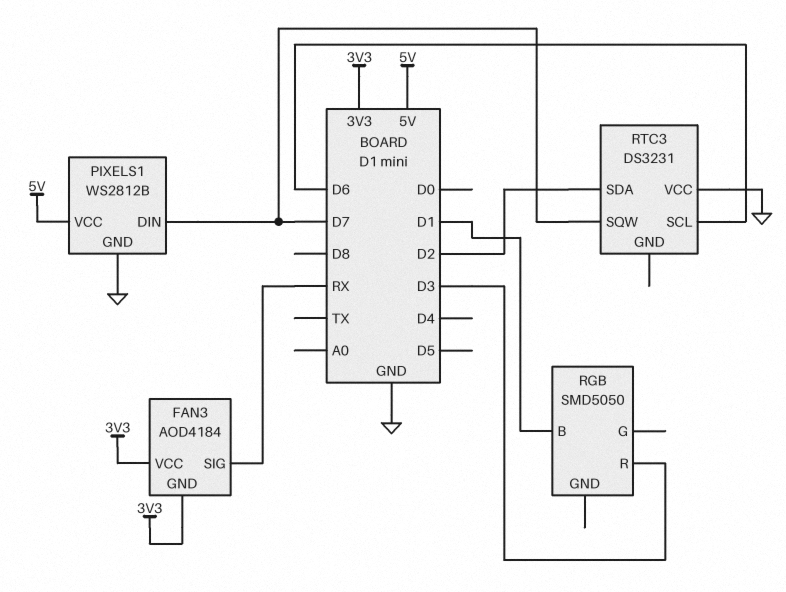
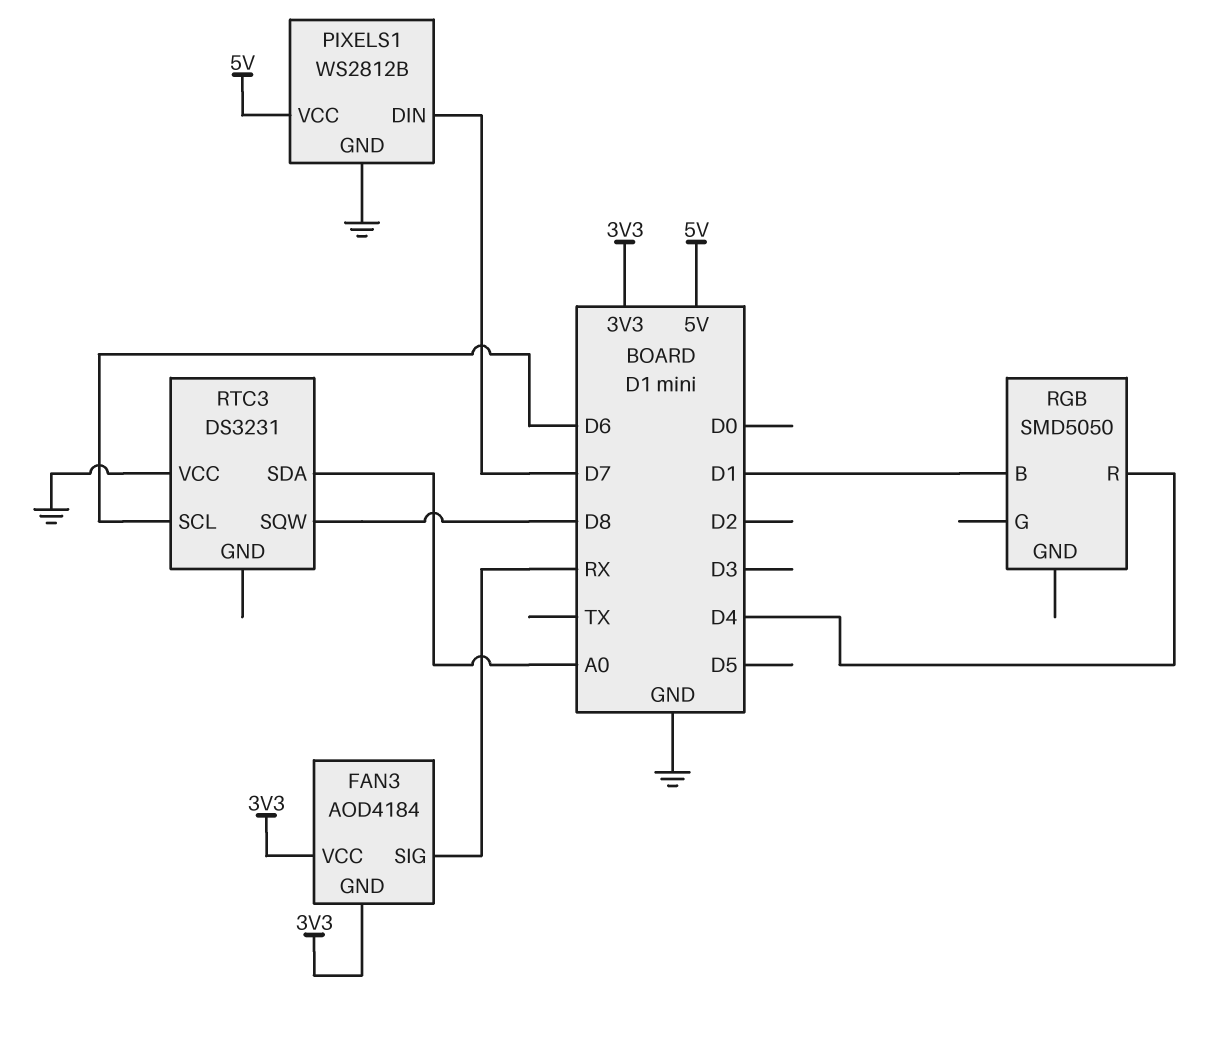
RGB pin R: D3 -> D4
RTC3 pin SDA: D2 -> A0
RTC3 pin SQW: D7 -> D8

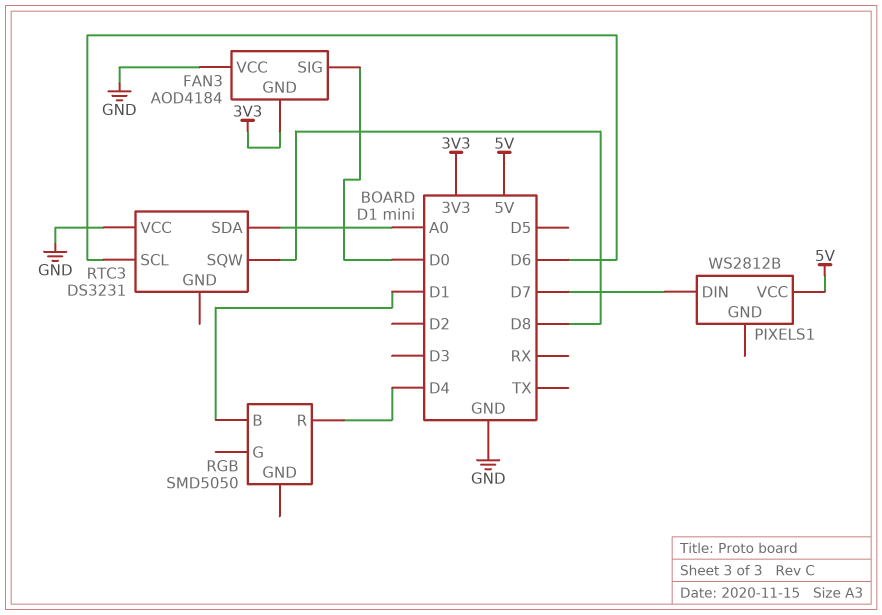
FAN3 pin SIG: RX -> D0
FAN3 pin VCC: 3V3 -> GND
PIXELS1 pin GND: GND -> none

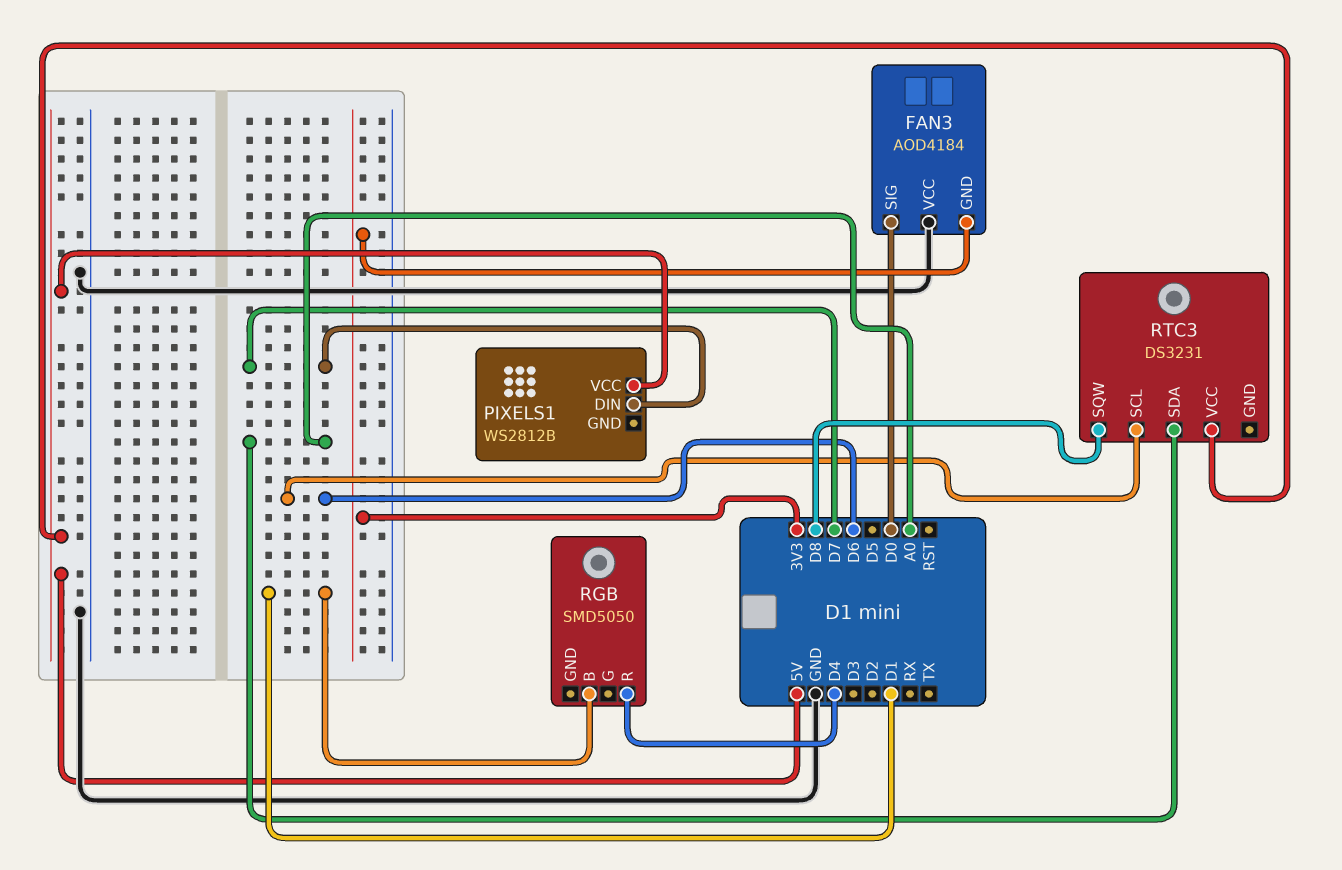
RTC3 pin VCC: GND -> 5V

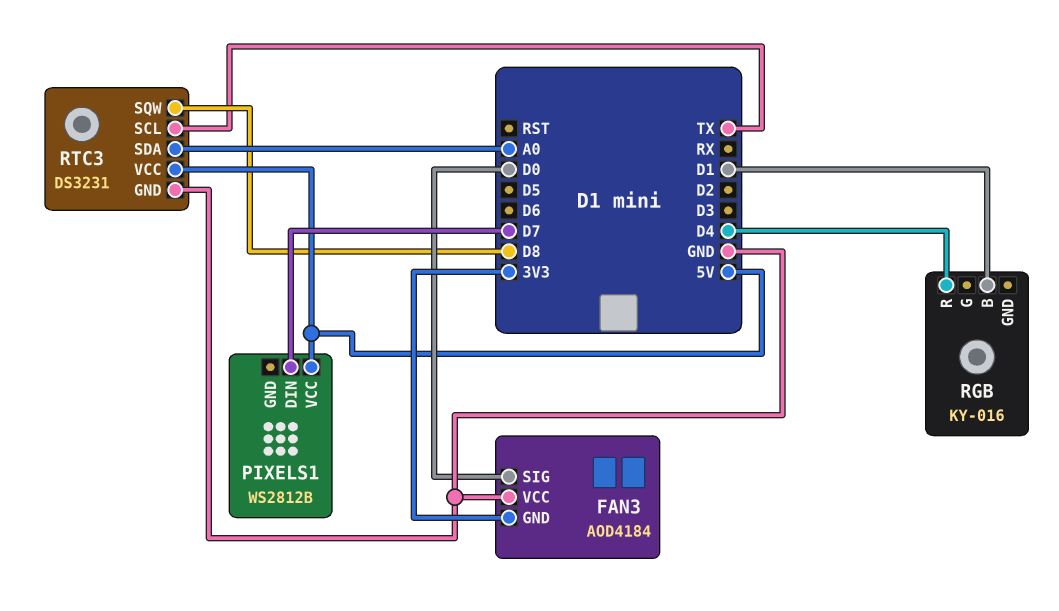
RGB: SMD5050 -> KY-016
RTC3 pin GND: none -> GND
RTC3 pin SCL: D6 -> TX

